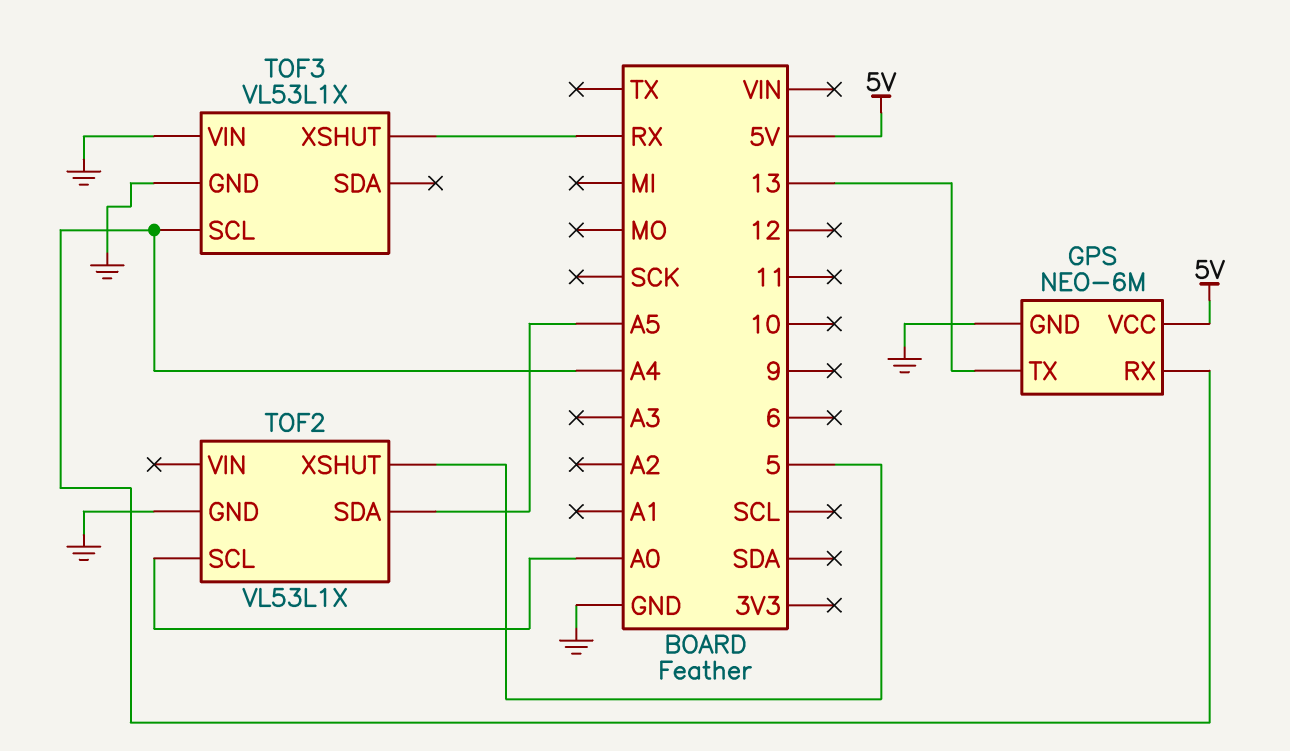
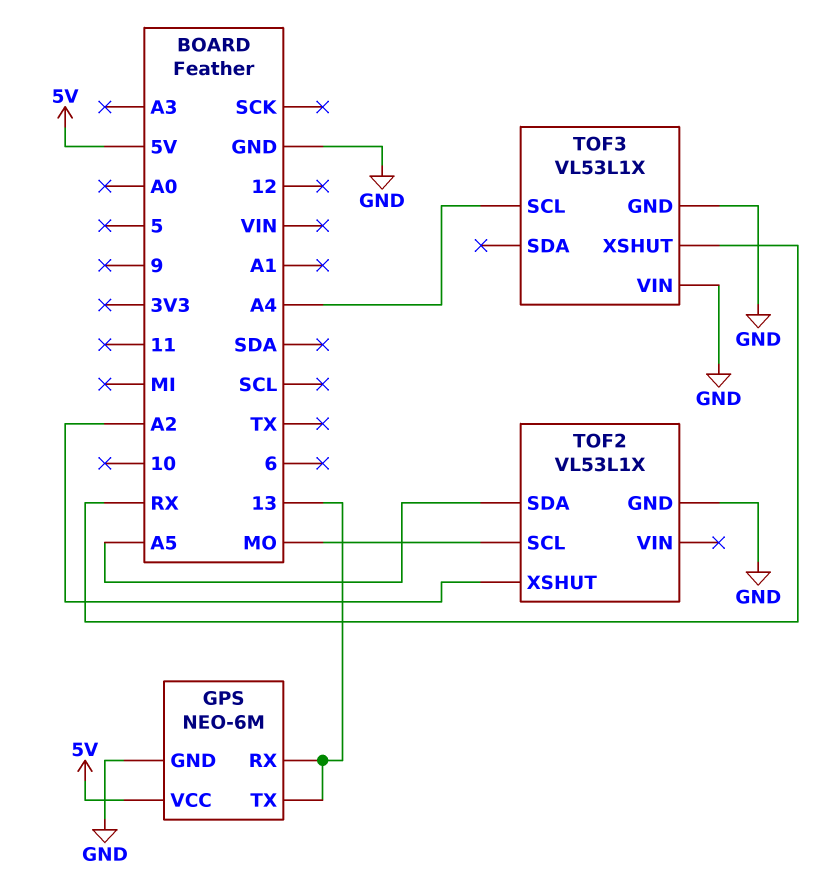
GPS pin RX: A4 -> 13
TOF2 pin SCL: A0 -> MO
TOF2 pin XSHUT: 5 -> A2

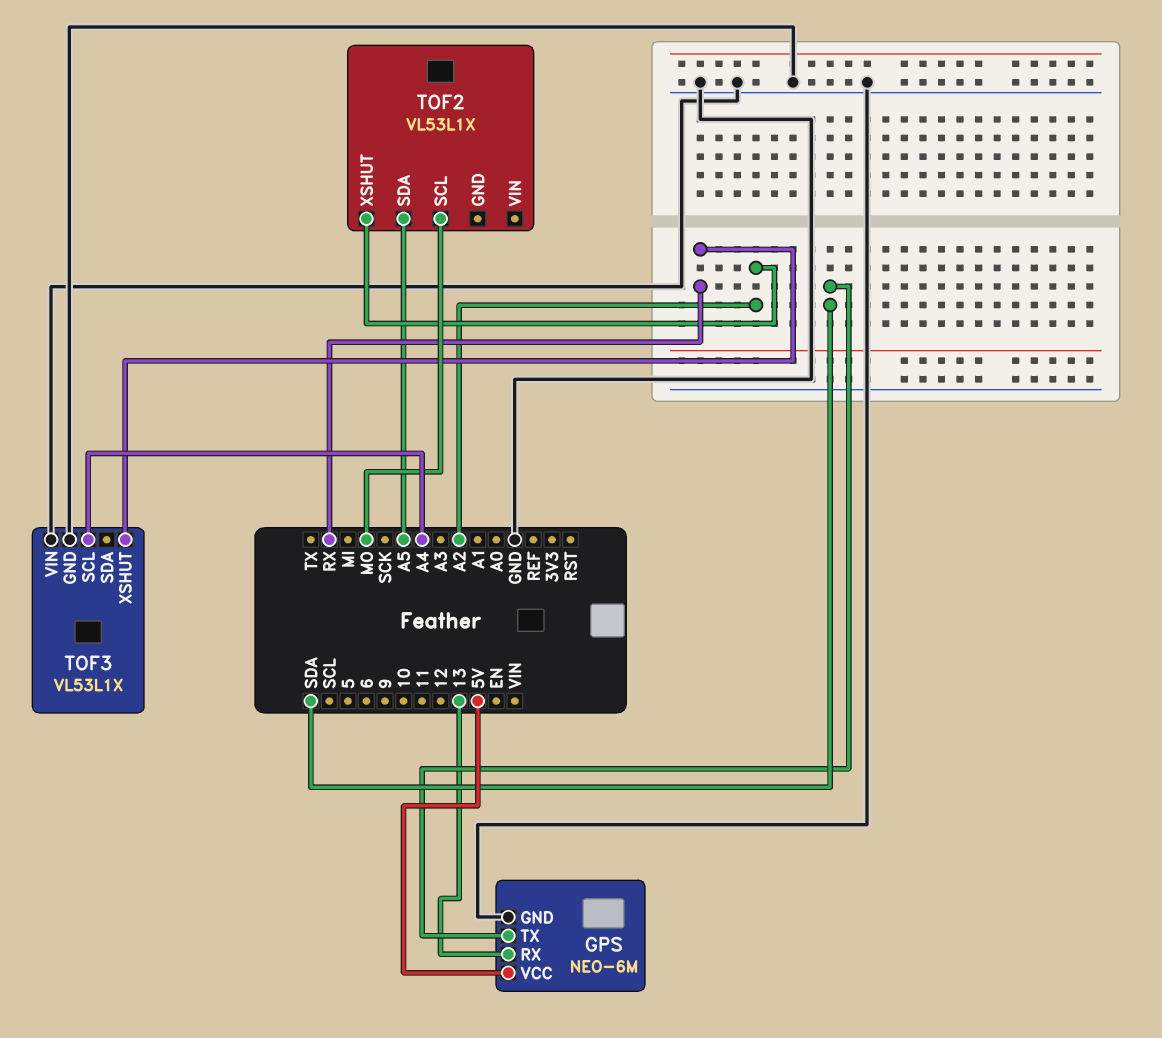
GPS pin TX: 13 -> SDA
TOF2 pin GND: GND -> none

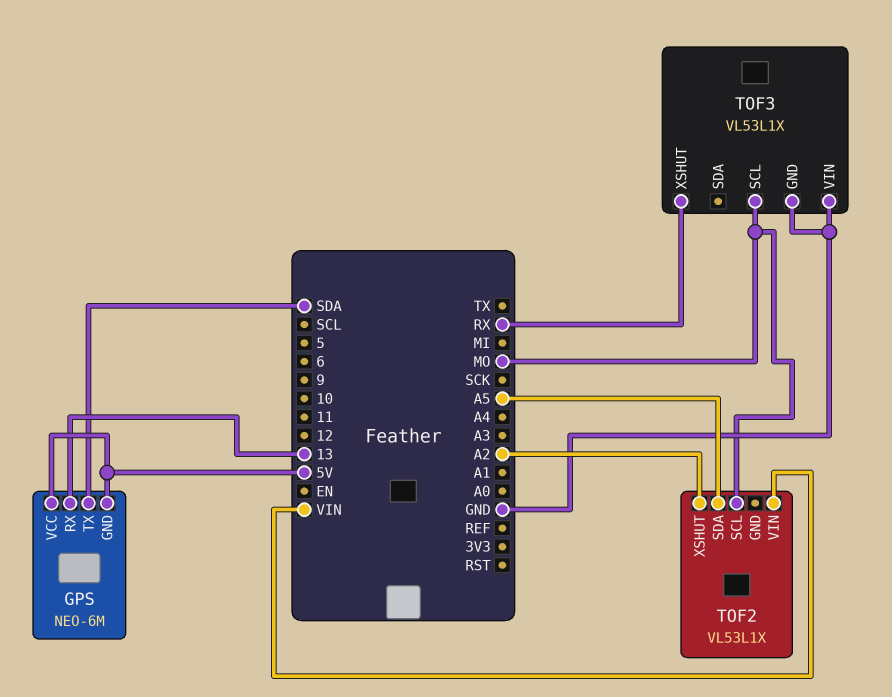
GPS pin GND: GND -> 5V
TOF2 pin VIN: none -> VIN
TOF3 pin SCL: A4 -> MO

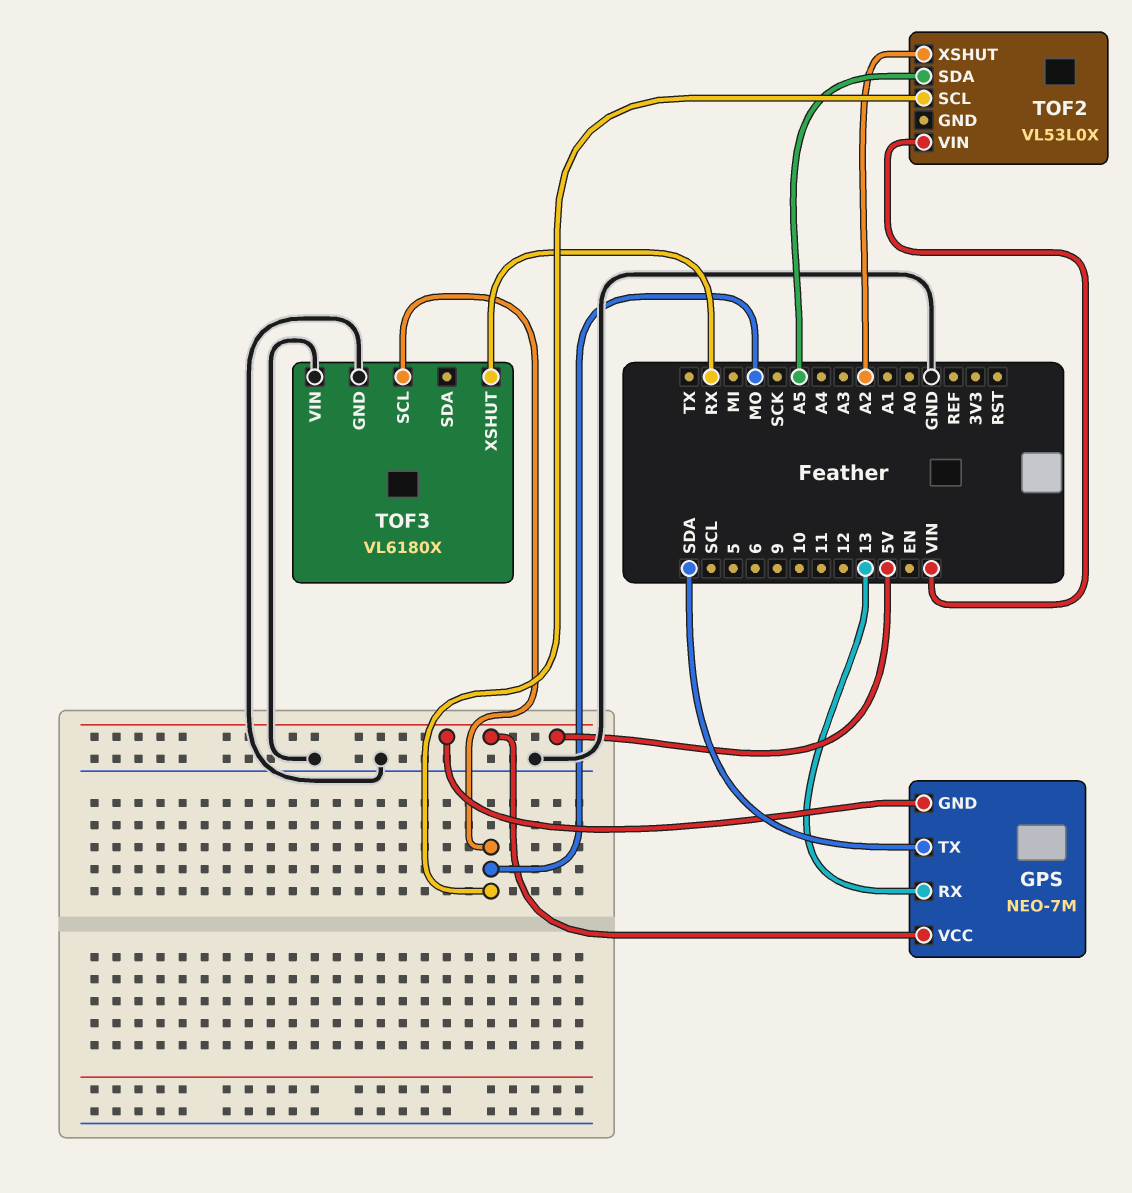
GPS: NEO-6M -> NEO-7M
TOF2: VL53L1X -> VL53L0X
TOF3: VL53L1X -> VL6180X

